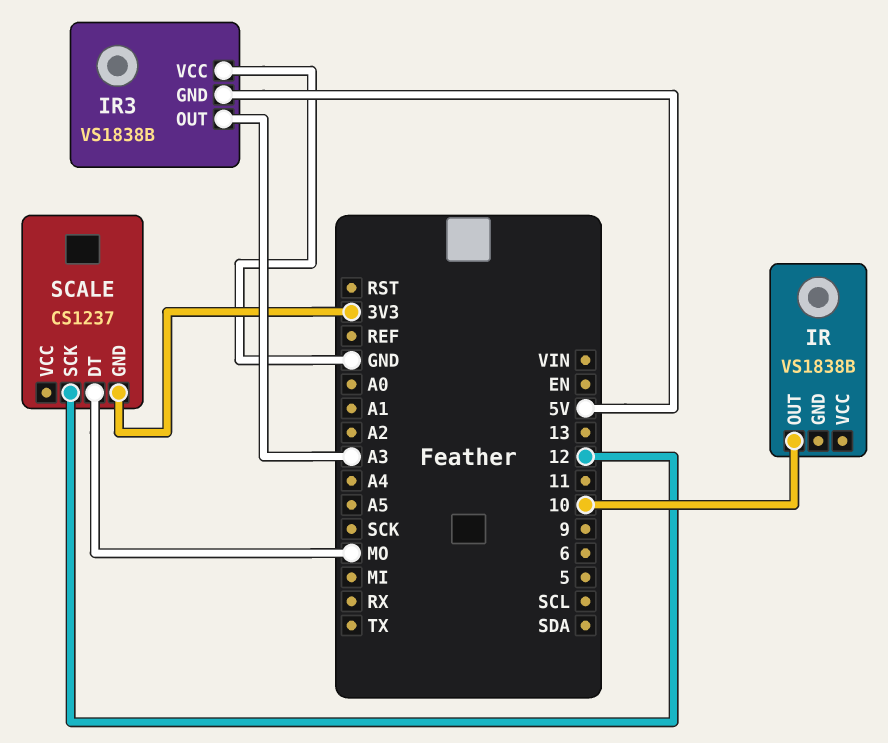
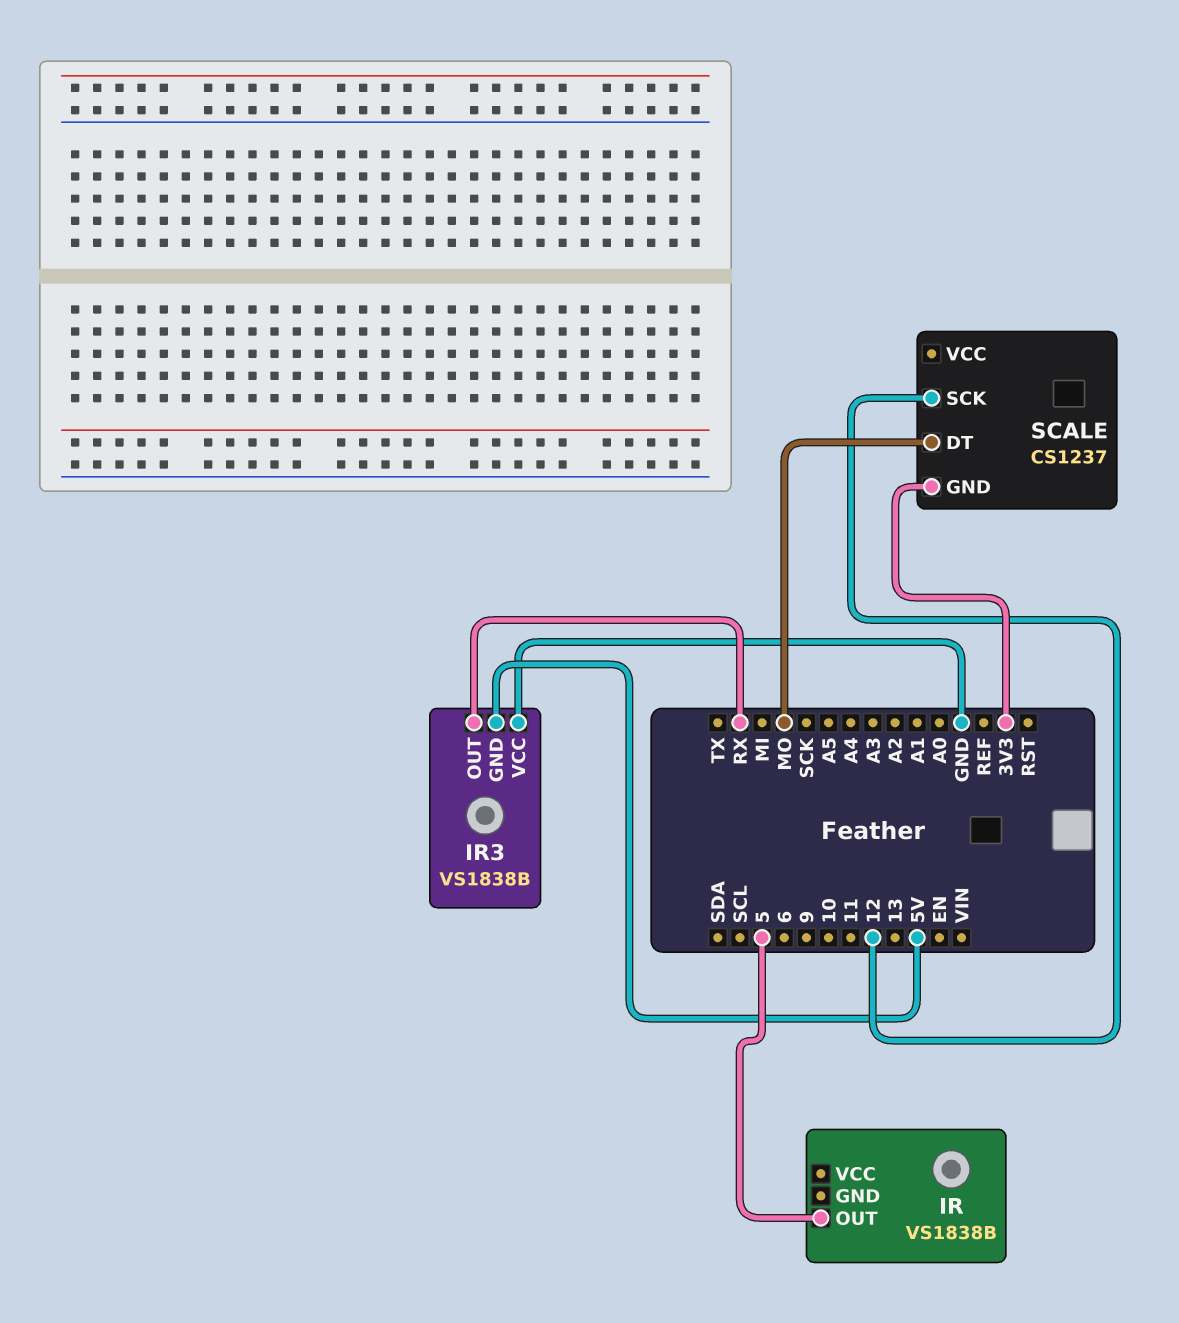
IR pin OUT: 10 -> 5
IR3 pin OUT: A3 -> RX

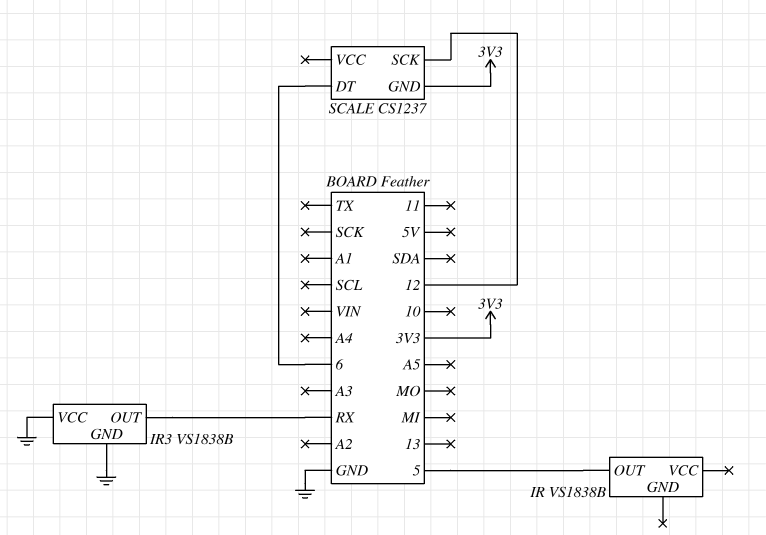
IR3 pin GND: 5V -> GND
SCALE pin DT: MO -> 6

